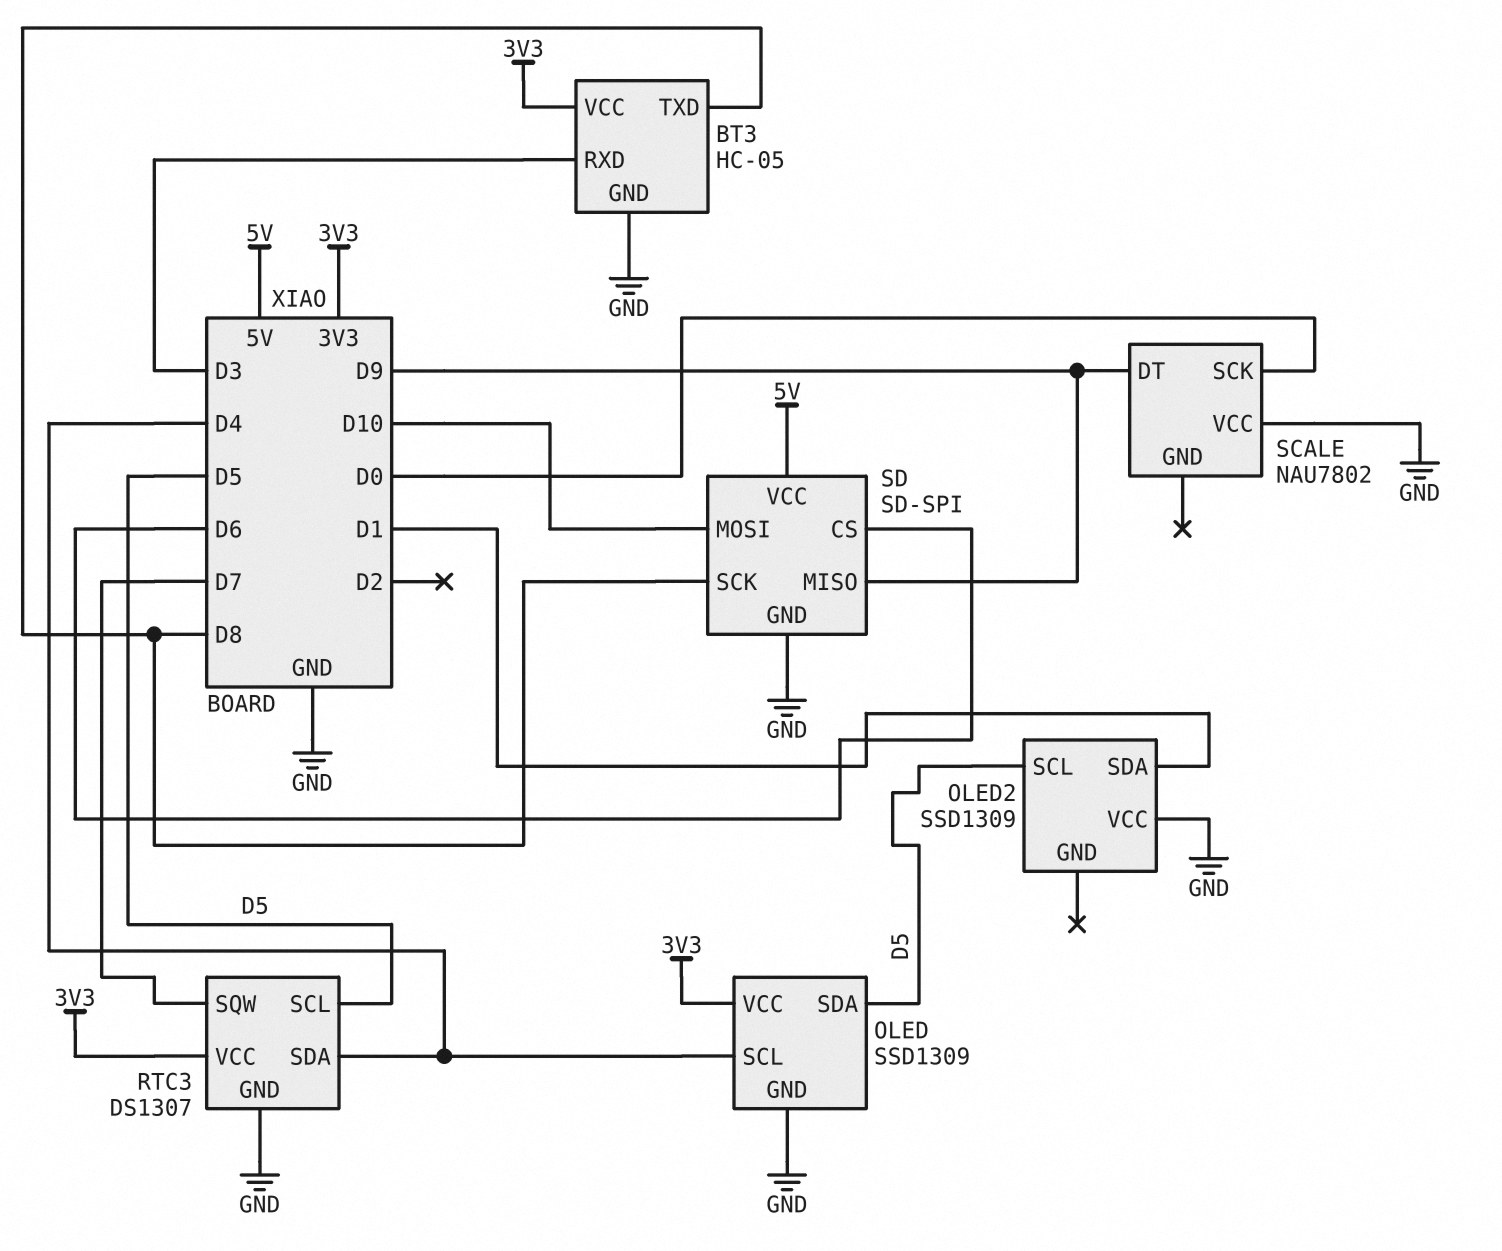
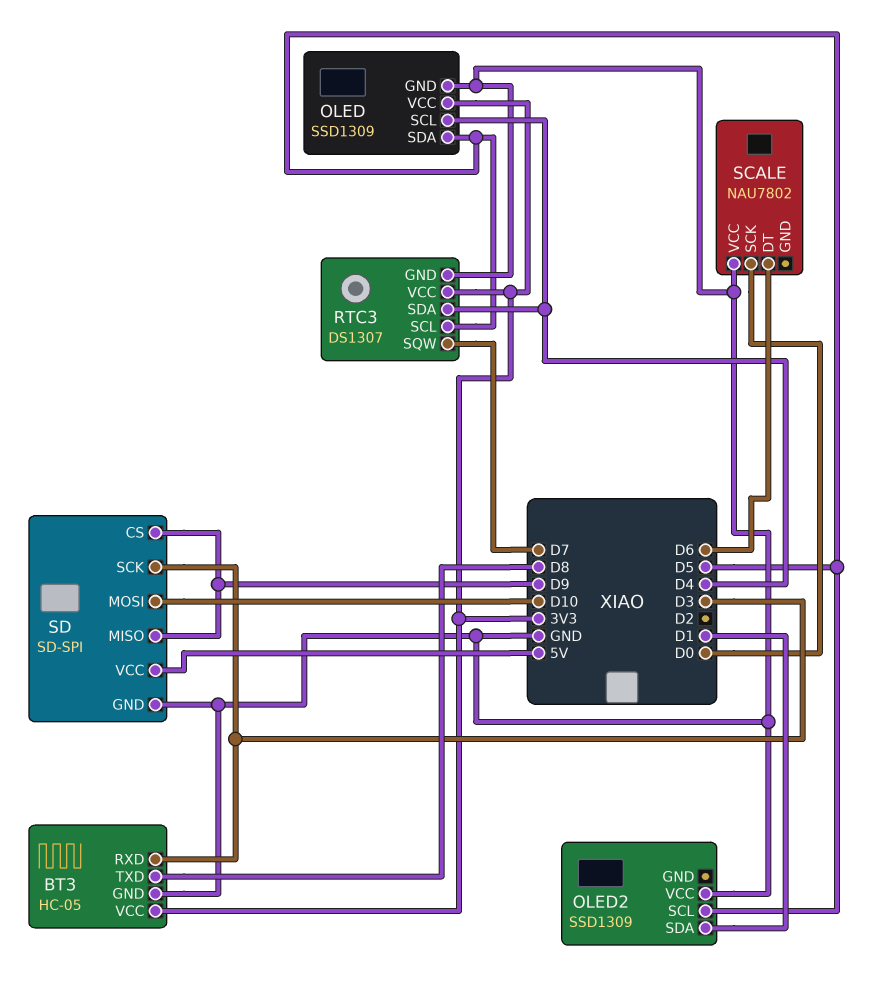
SCALE pin DT: D9 -> D6
SD pin CS: D6 -> D9
SD pin SCK: D8 -> D3

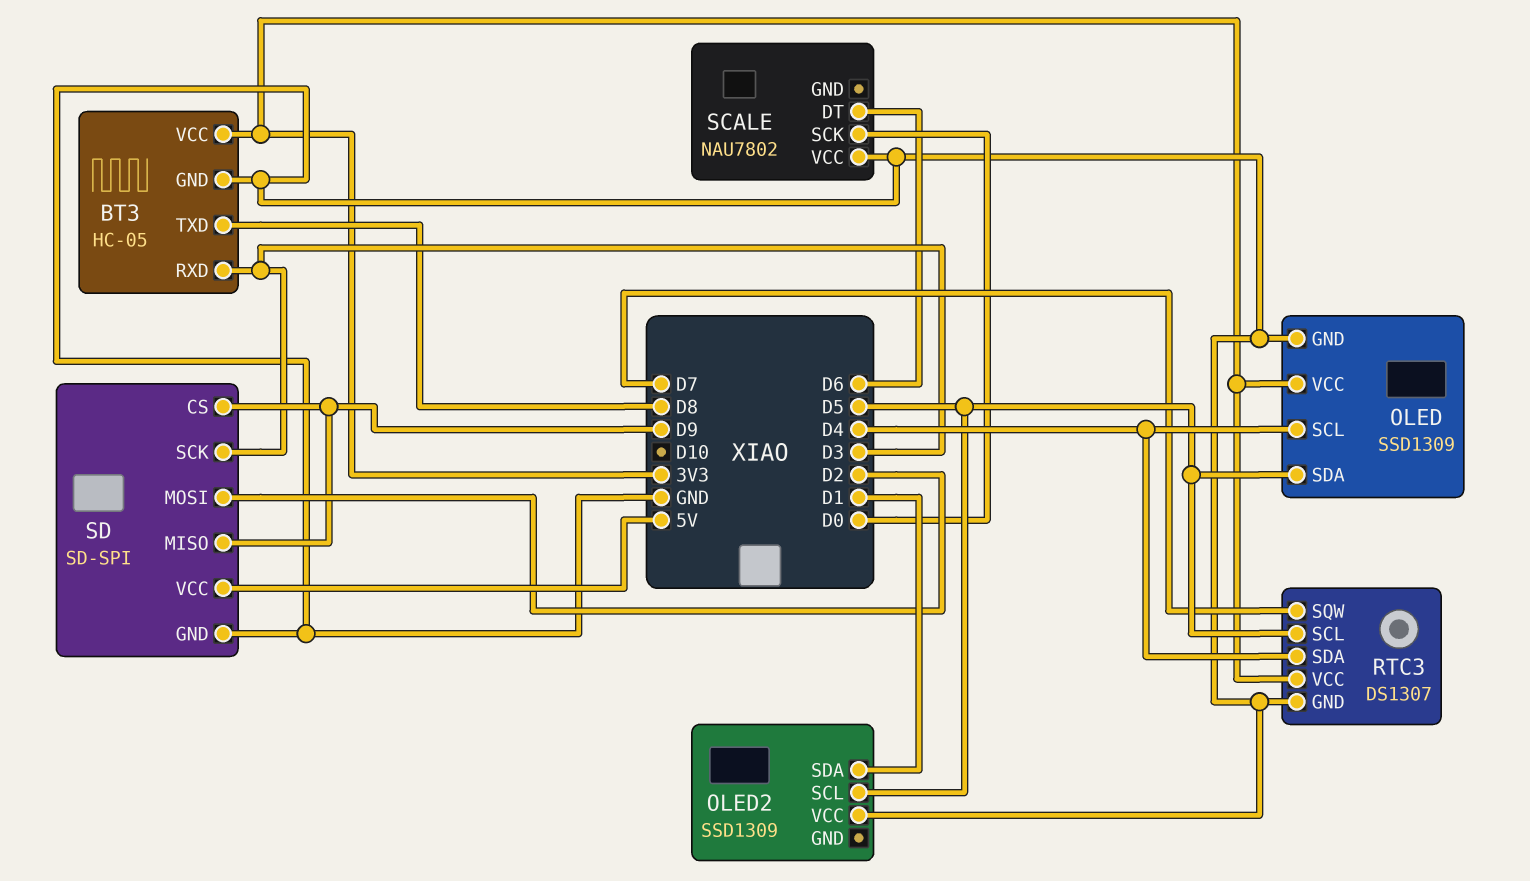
SD pin MOSI: D10 -> D2

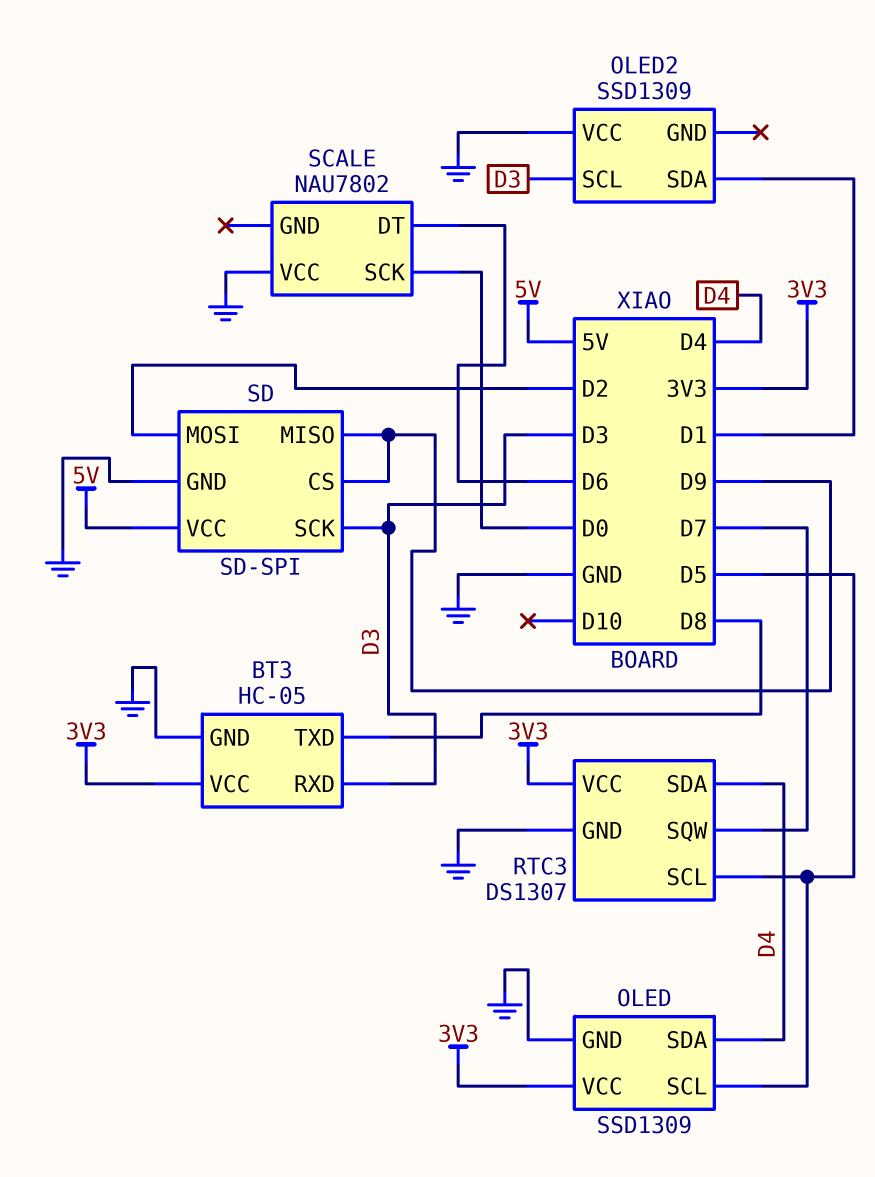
OLED pin SCL: D4 -> D5
OLED pin SDA: D5 -> D4
OLED2 pin SCL: D5 -> D3

